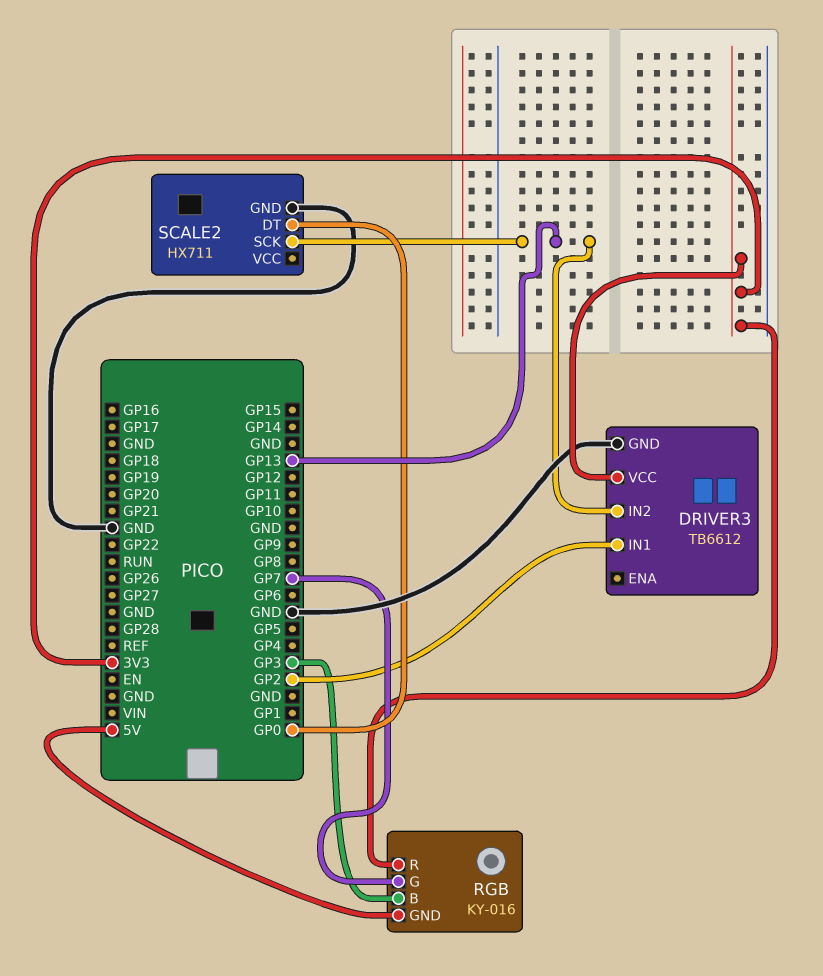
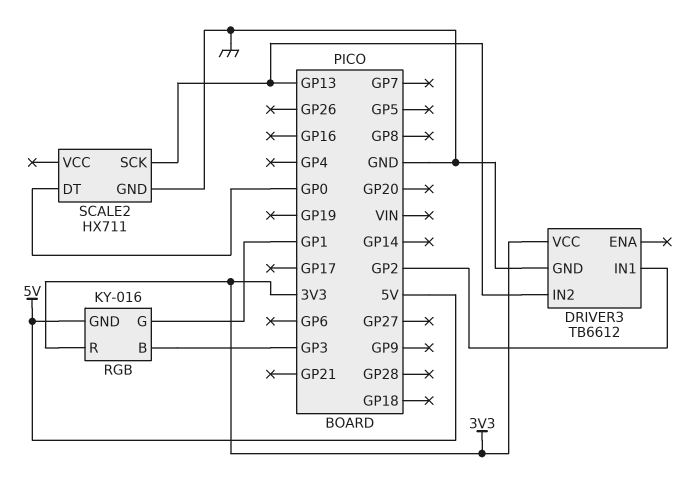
RGB pin G: GP7 -> GP1

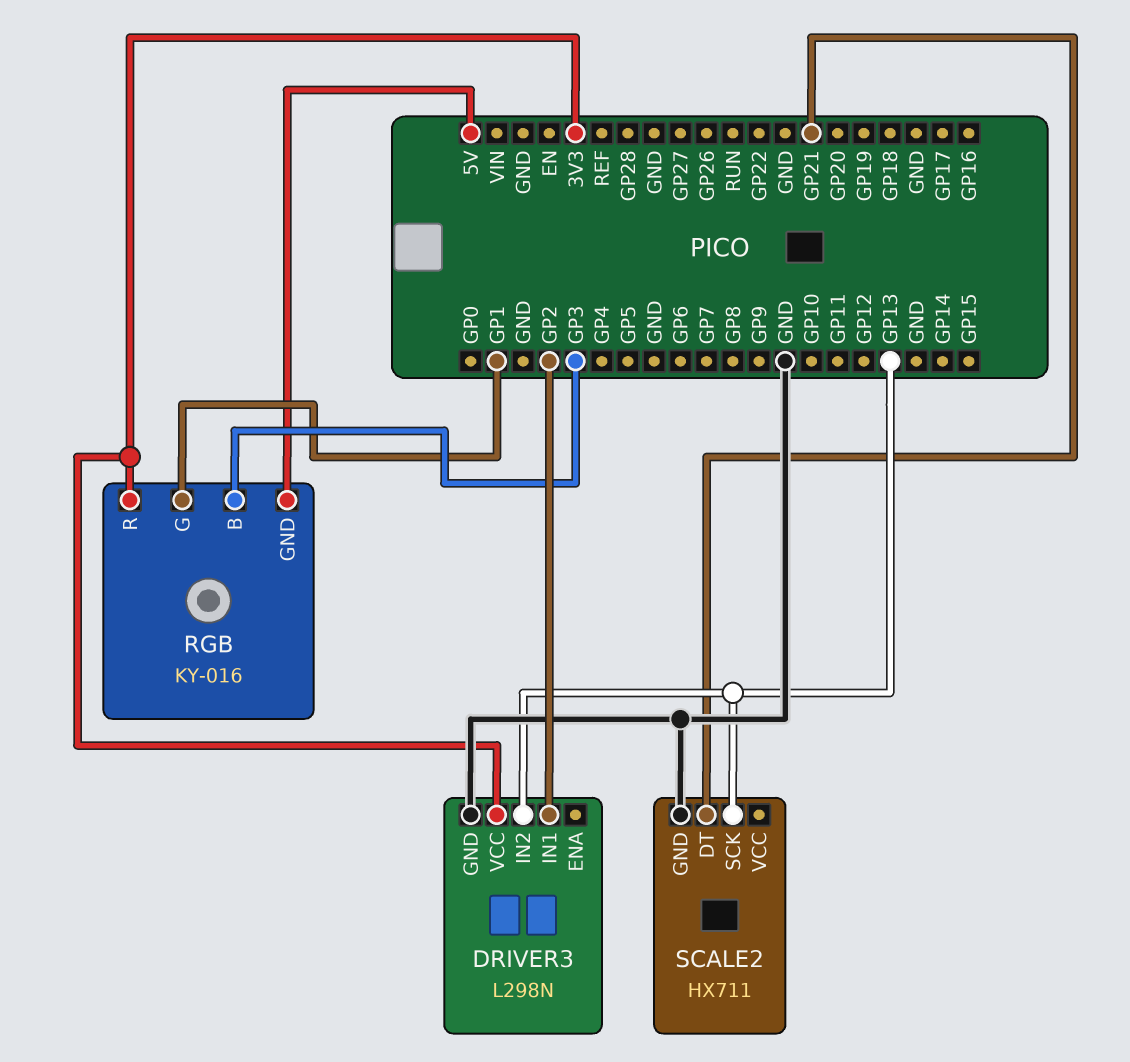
DRIVER3: TB6612 -> L298N
SCALE2 pin DT: GP0 -> GP21

